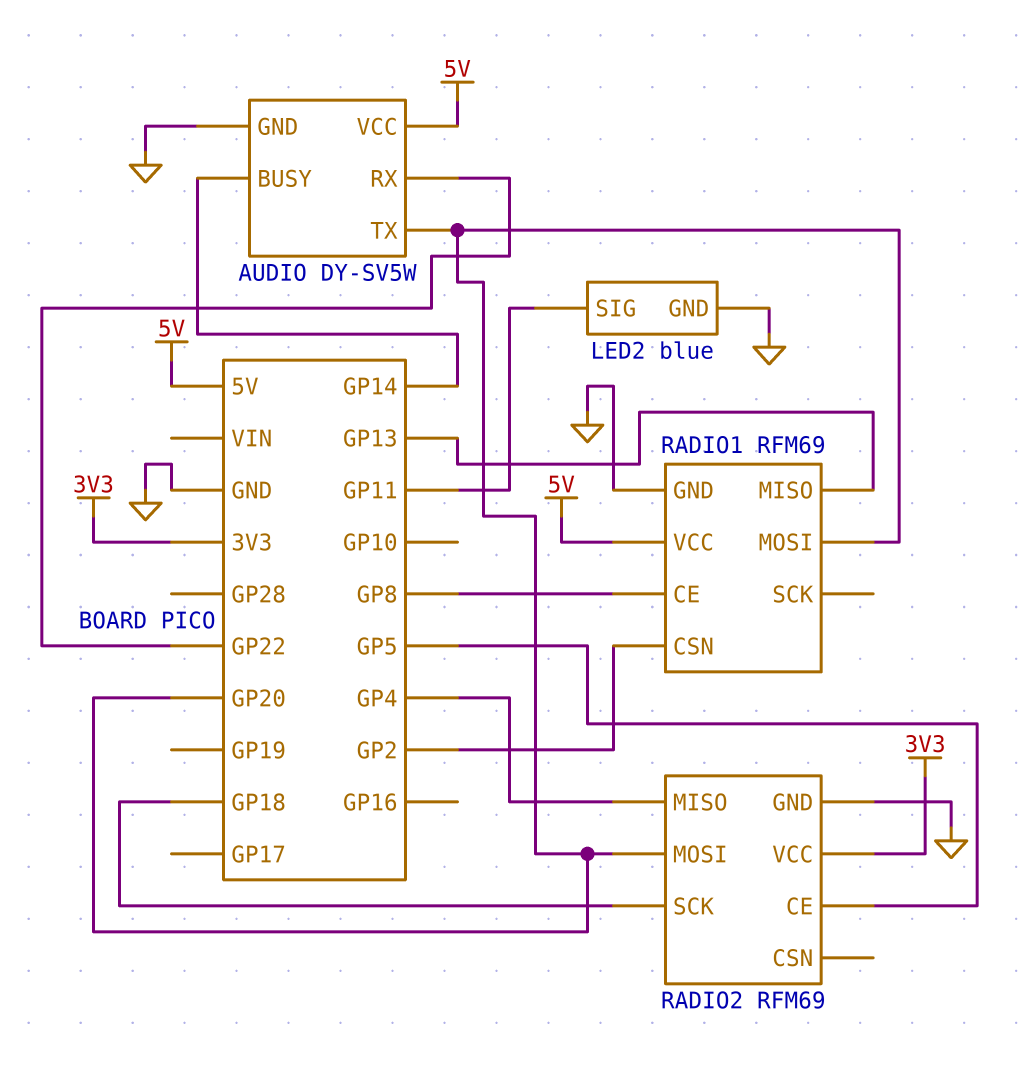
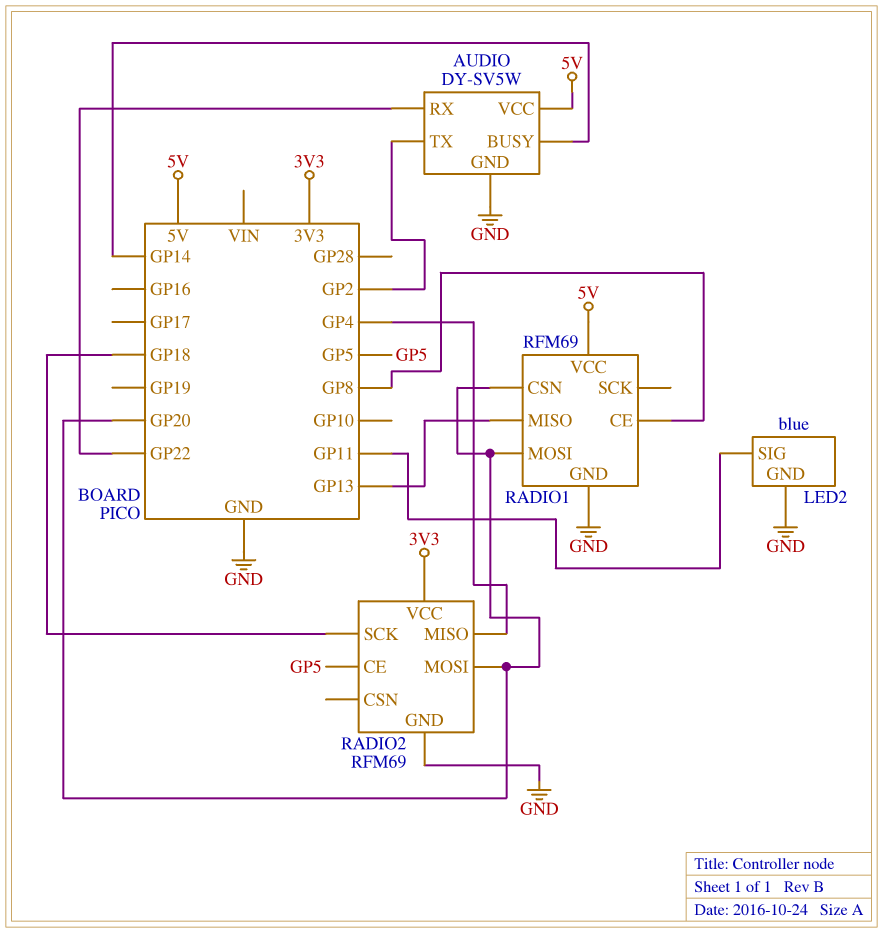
AUDIO pin TX: GP20 -> GP2
RADIO1 pin CSN: GP2 -> GP20

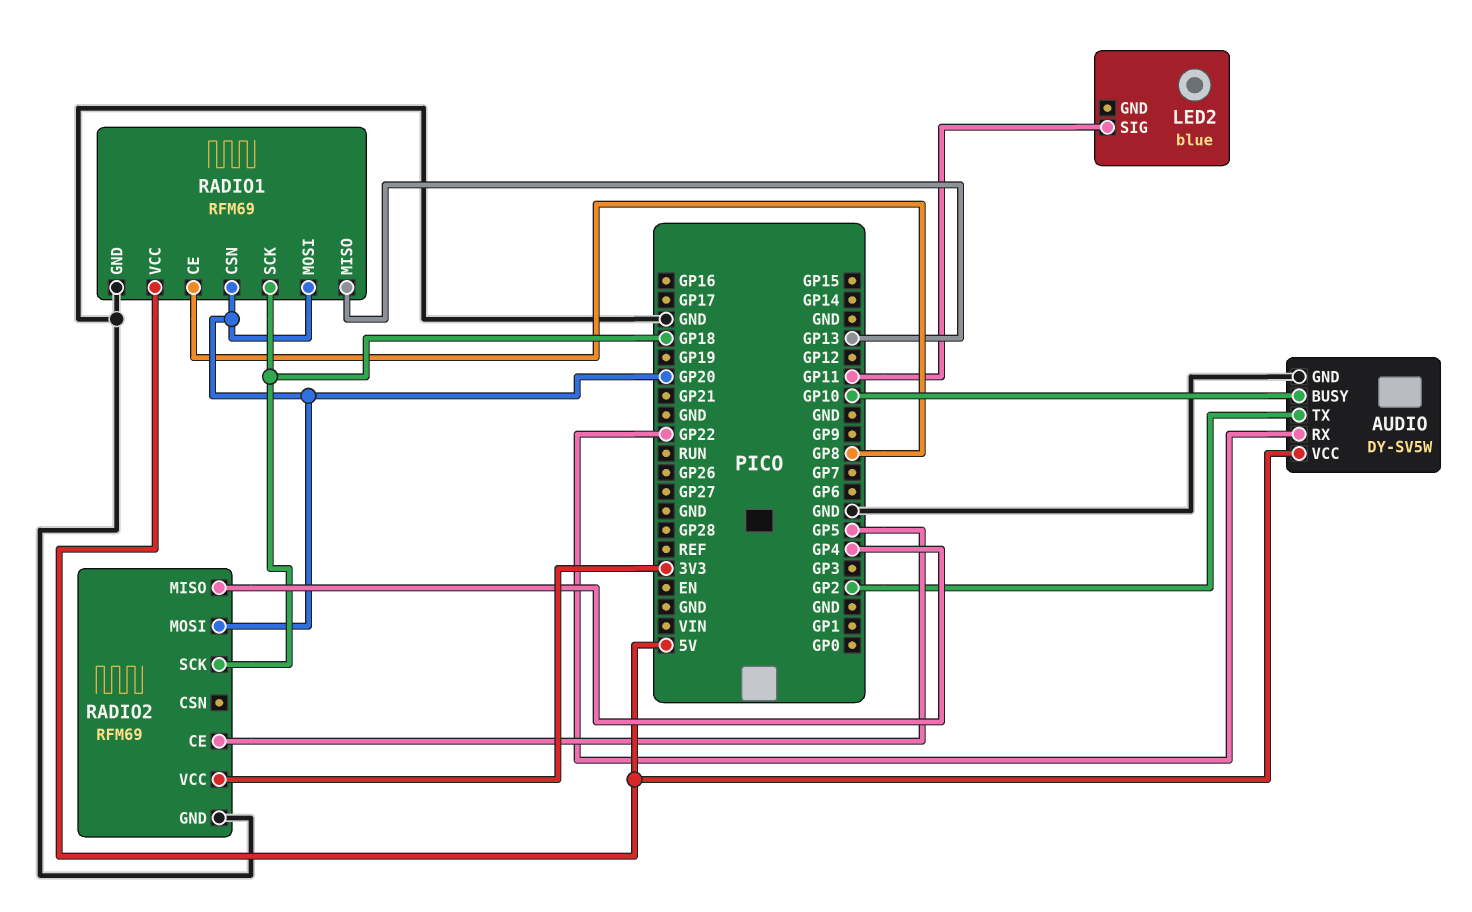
AUDIO pin BUSY: GP14 -> GP10
LED2 pin GND: GND -> none
RADIO1 pin SCK: none -> GP18

